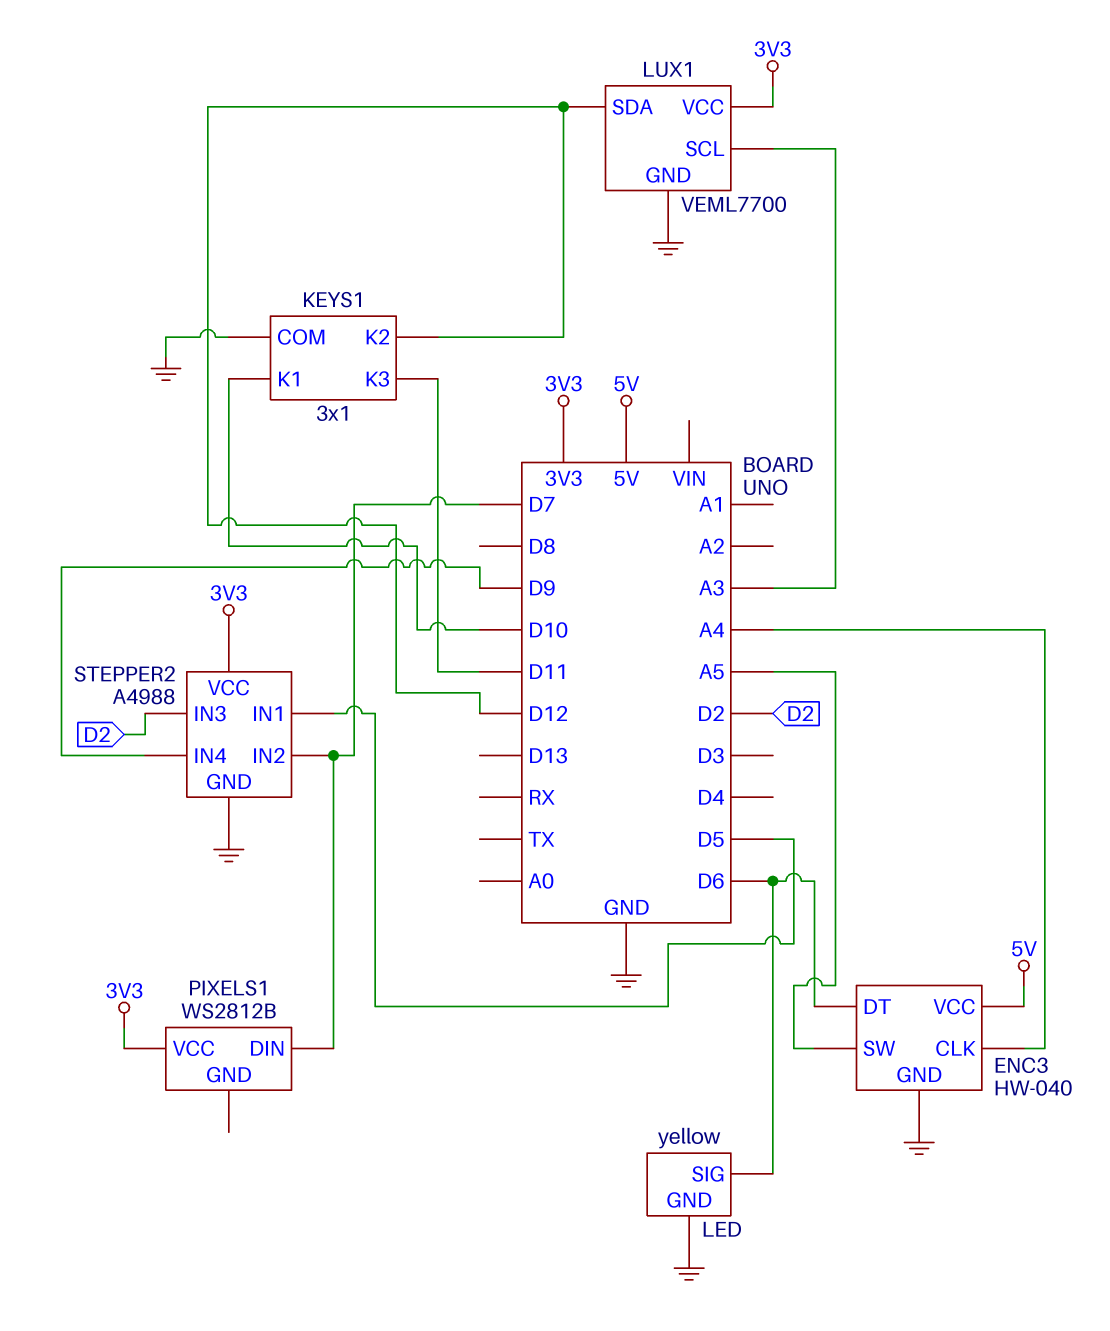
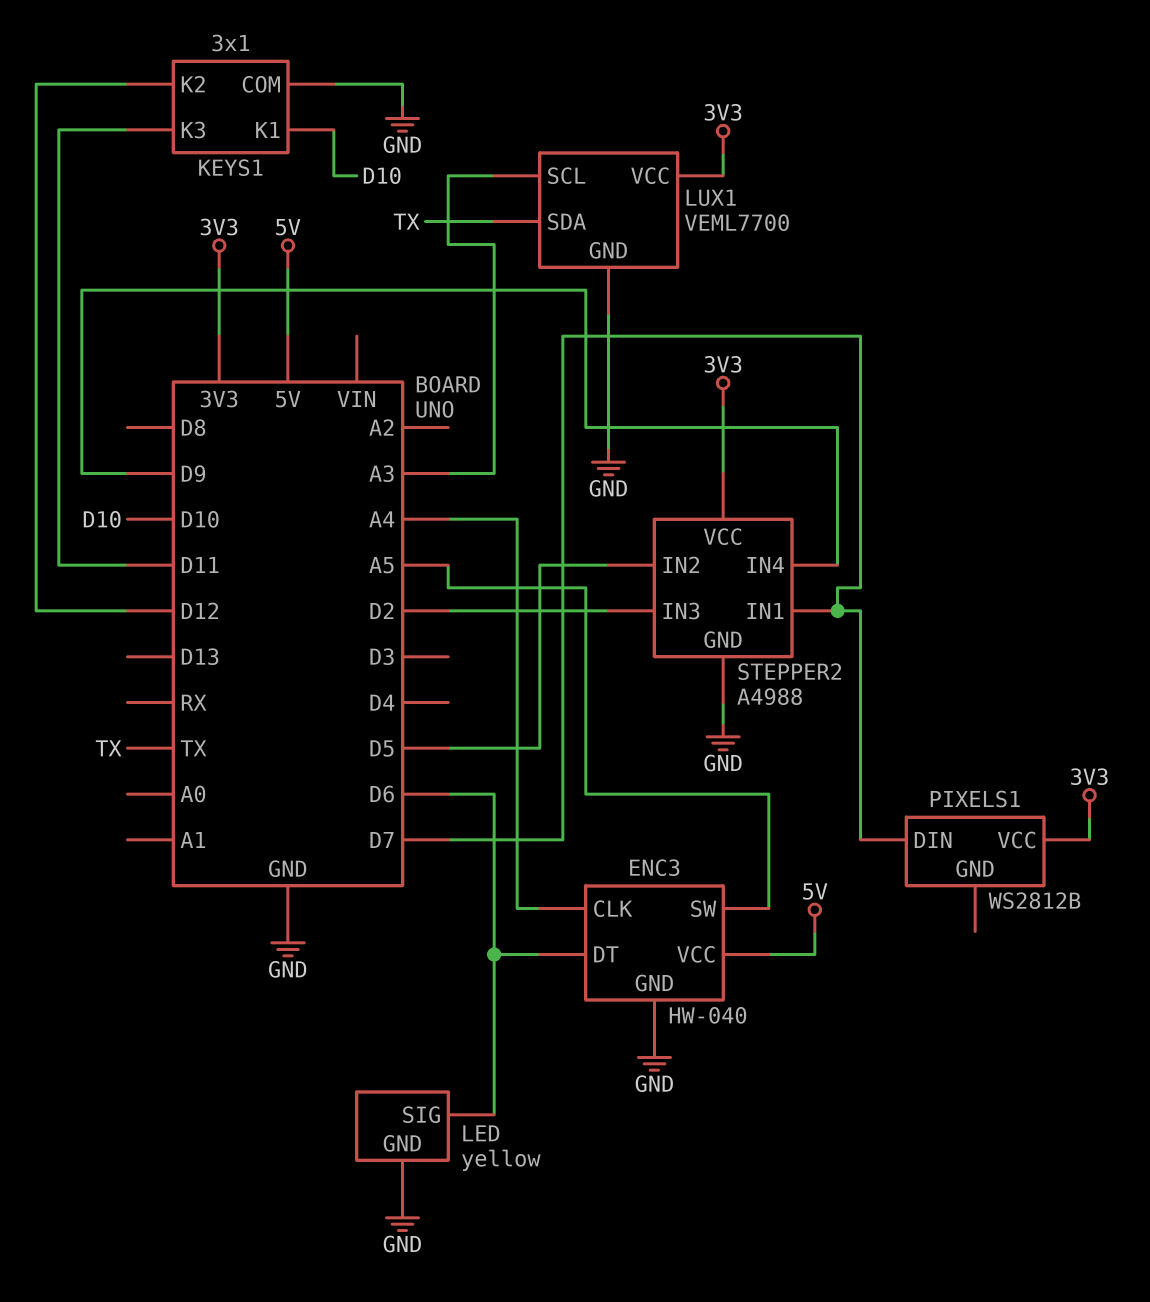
LUX1 pin SDA: D12 -> TX
STEPPER2 pin IN1: D5 -> D7
STEPPER2 pin IN2: D7 -> D5

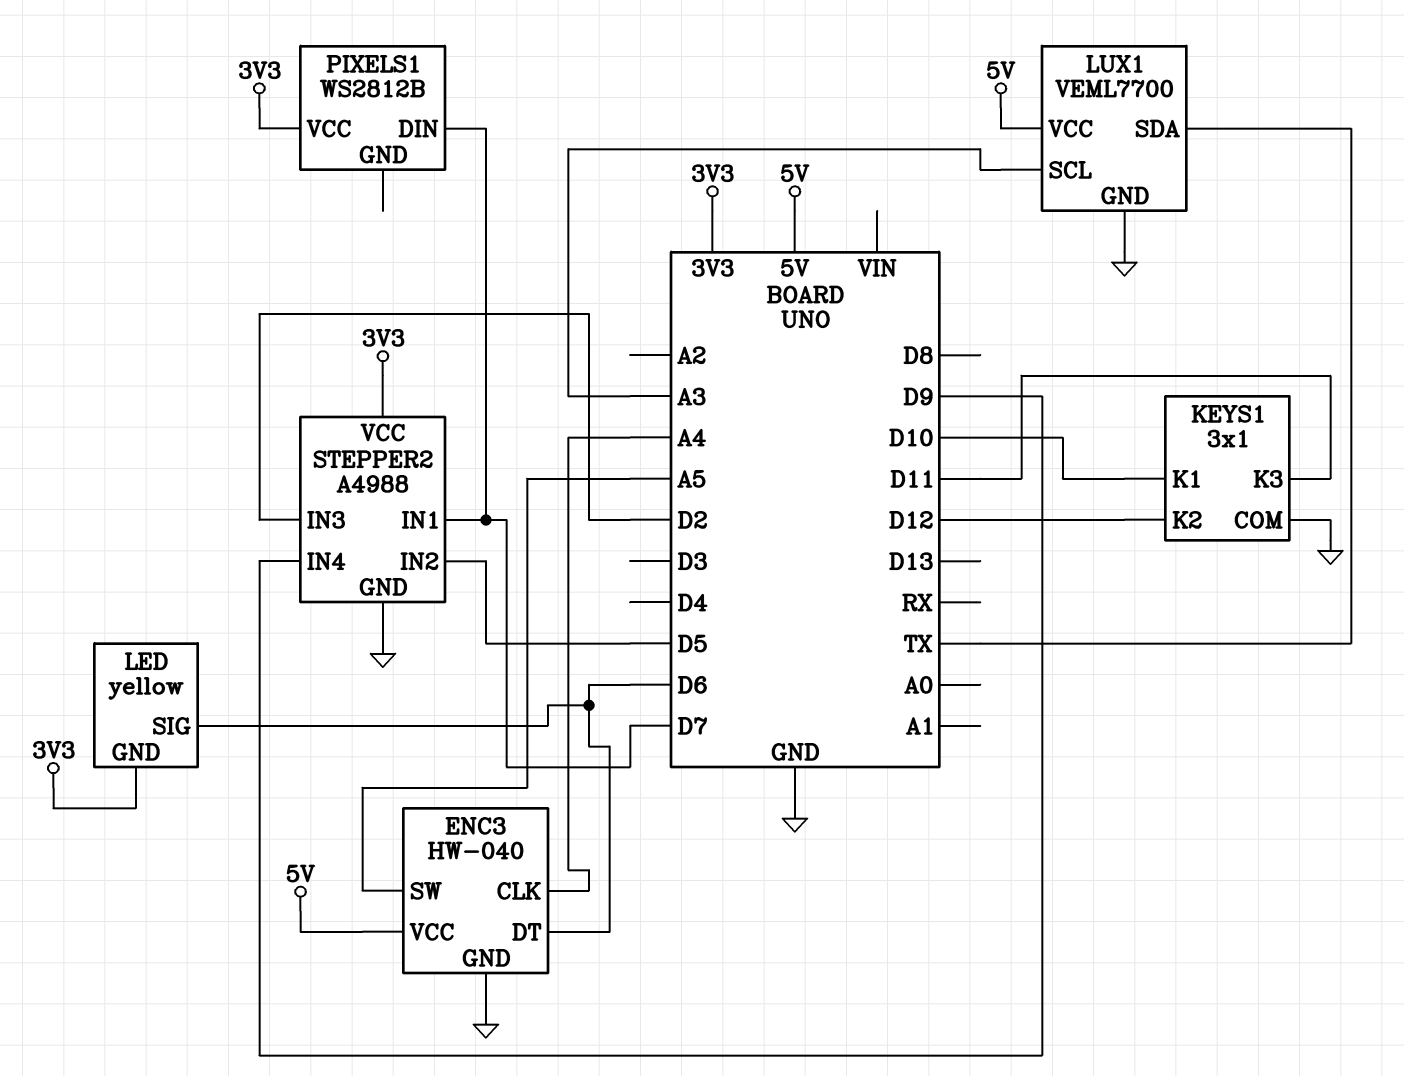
LED pin GND: GND -> 3V3
LUX1 pin VCC: 3V3 -> 5V

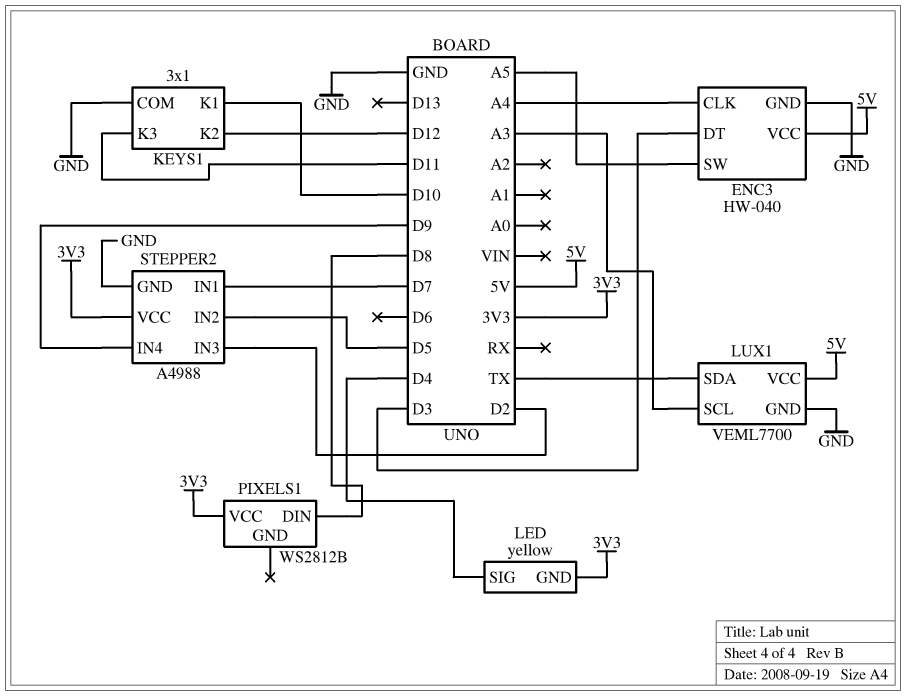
ENC3 pin DT: D6 -> D3
LED pin SIG: D6 -> D4
PIXELS1 pin DIN: D7 -> D8

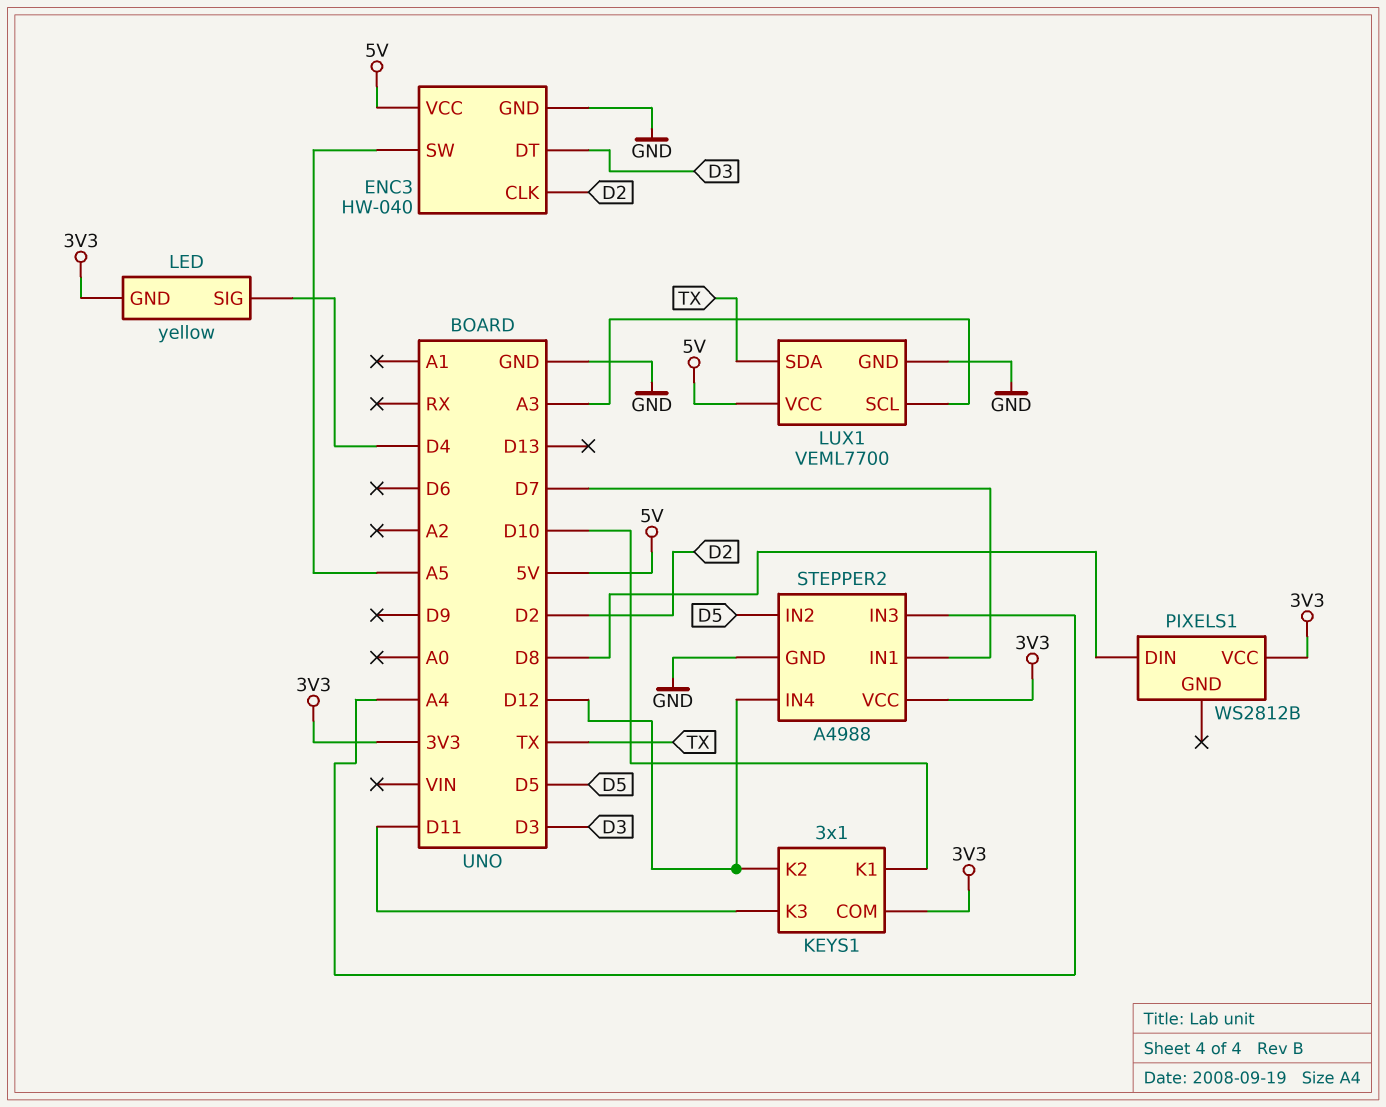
ENC3 pin CLK: A4 -> D2
KEYS1 pin COM: GND -> 3V3
STEPPER2 pin IN3: D2 -> A4
STEPPER2 pin IN4: D9 -> D12

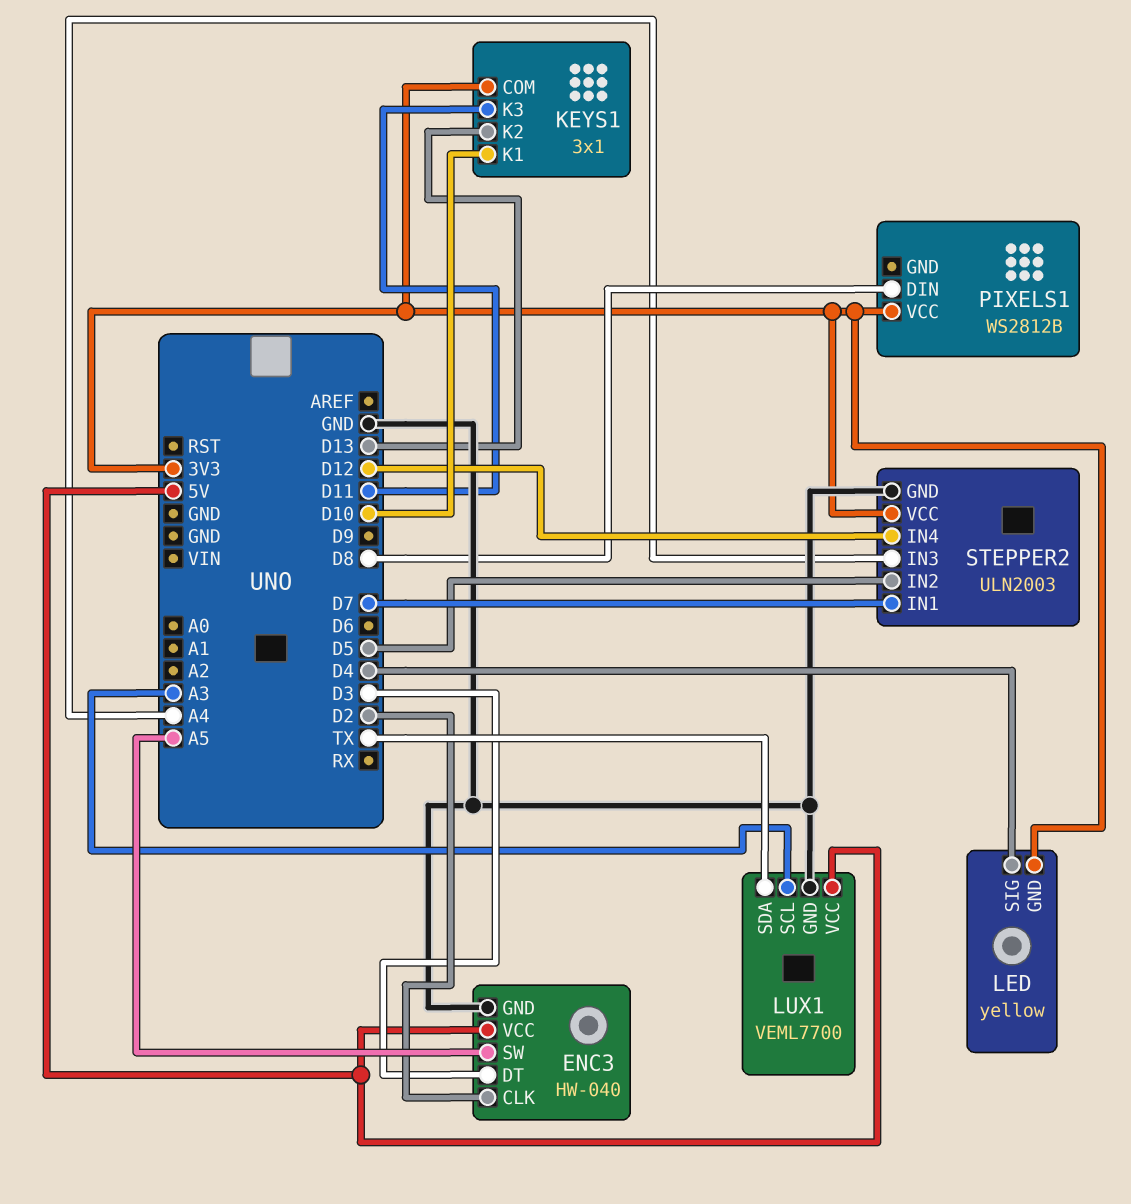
KEYS1 pin K2: D12 -> D13
STEPPER2: A4988 -> ULN2003

